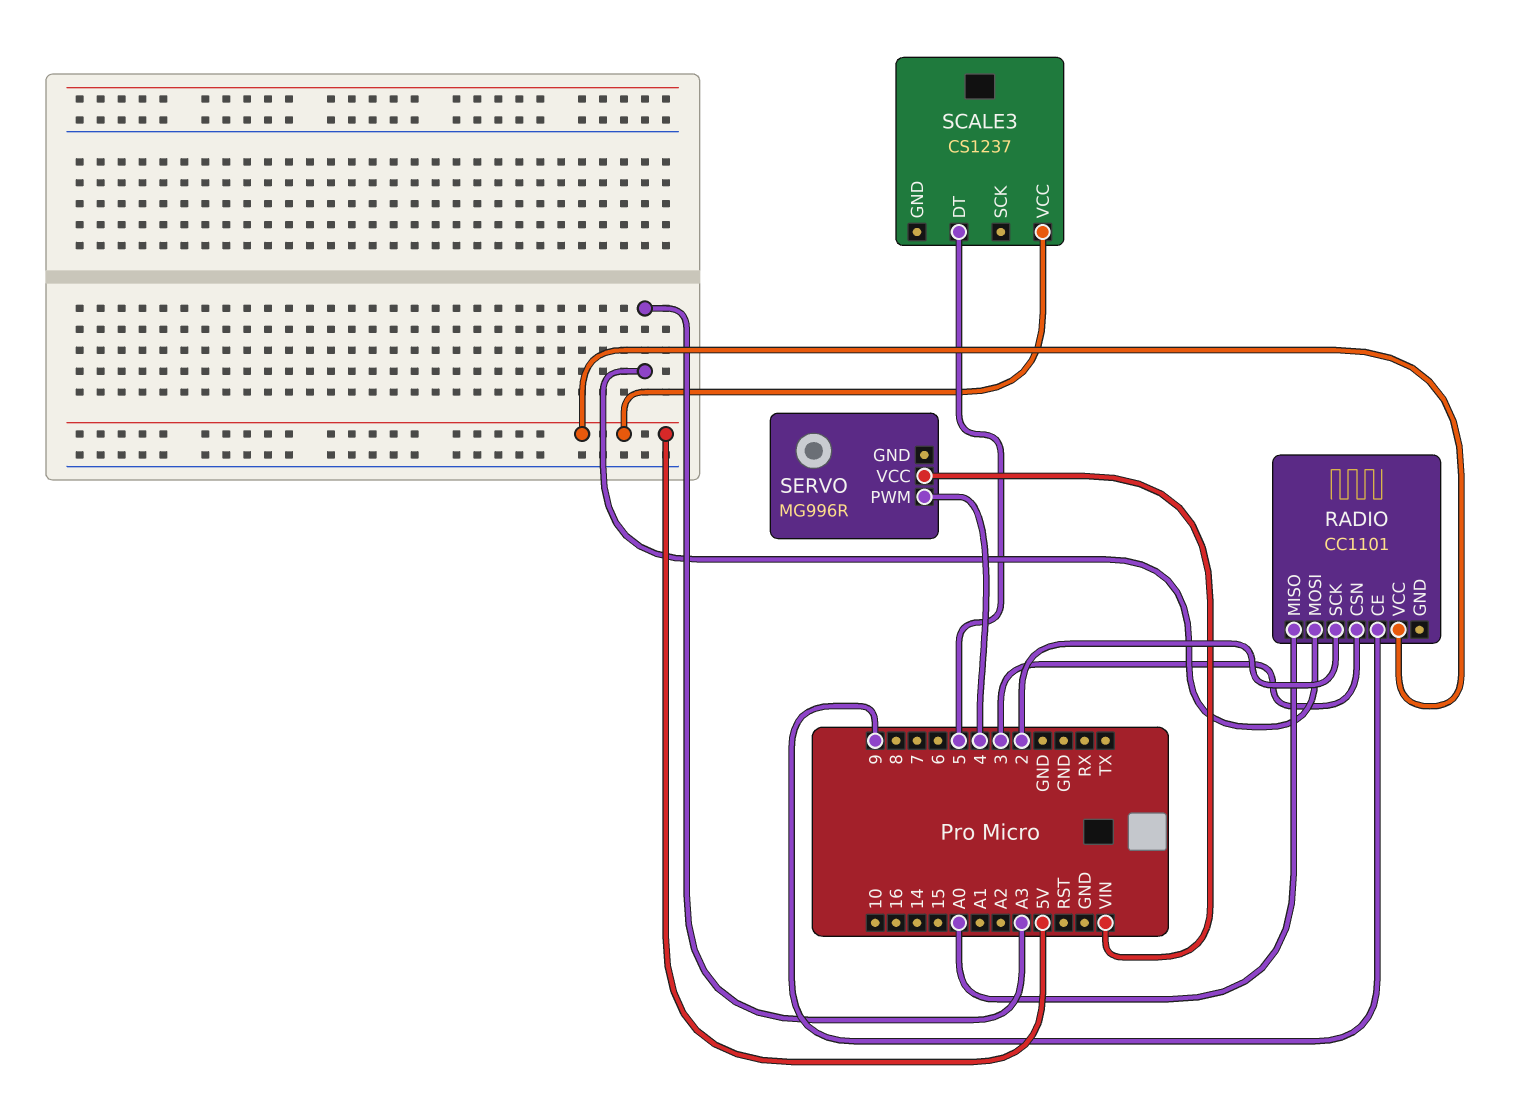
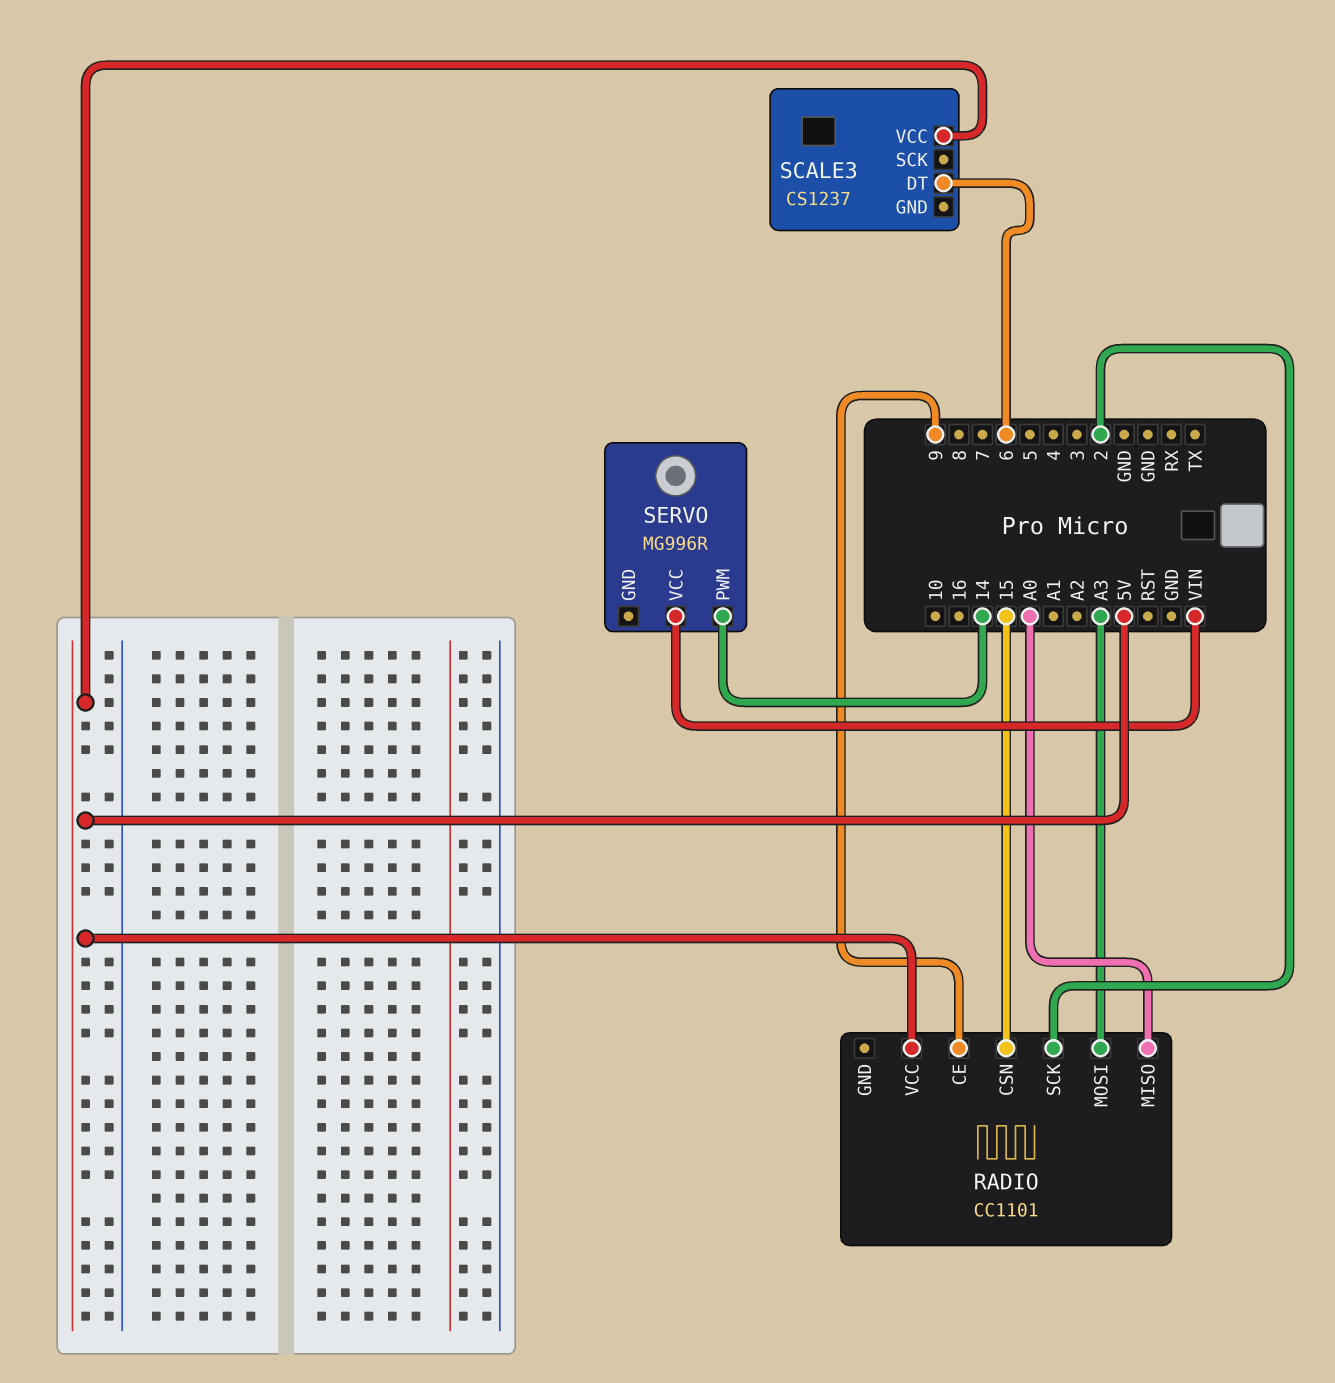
RADIO pin CSN: 3 -> 15
SCALE3 pin DT: 5 -> 6
SERVO pin PWM: 4 -> 14

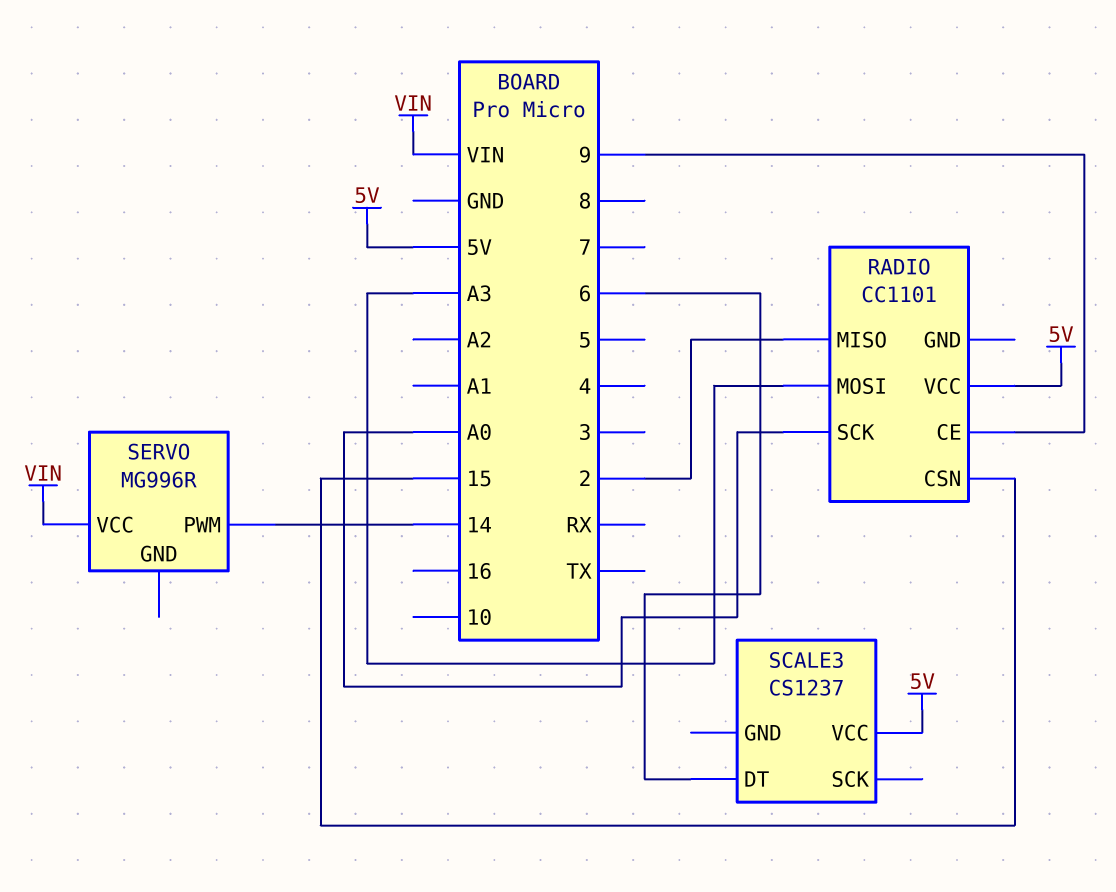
RADIO pin MISO: A0 -> 2
RADIO pin SCK: 2 -> A0

